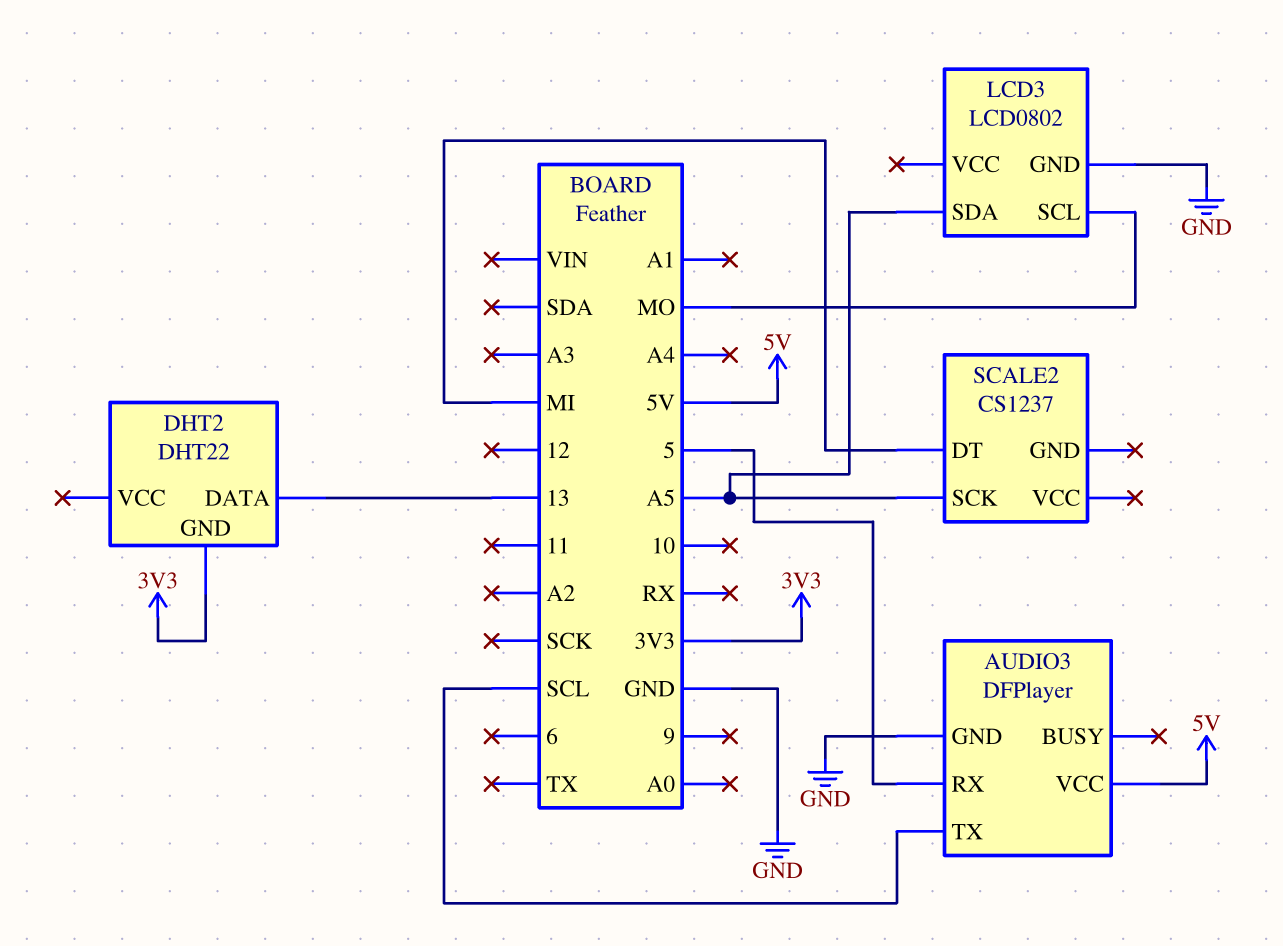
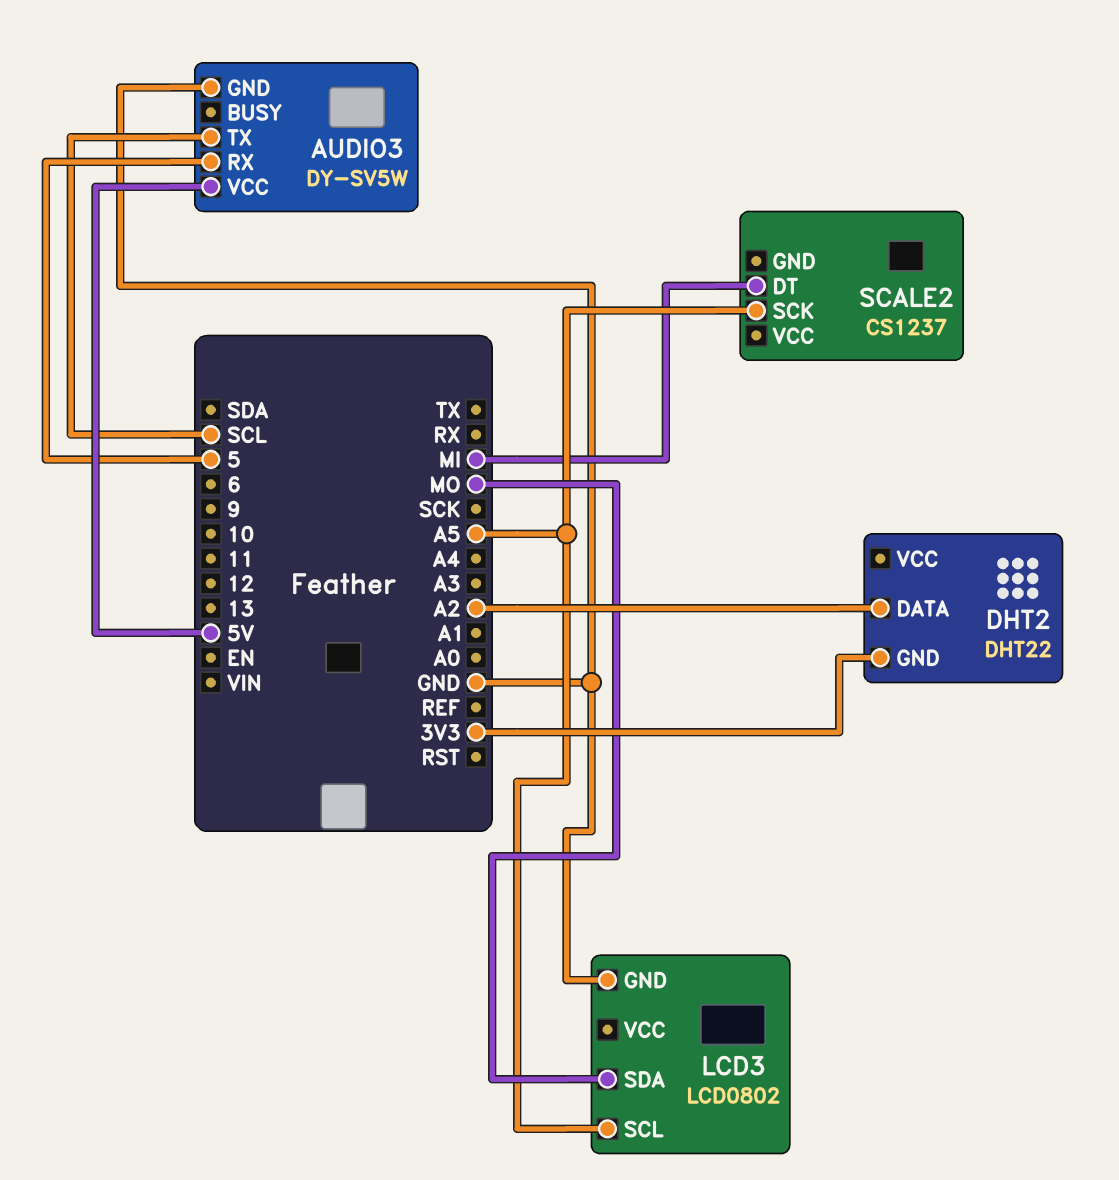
AUDIO3: DFPlayer -> DY-SV5W
DHT2 pin DATA: 13 -> A2
LCD3 pin SCL: MO -> A5
LCD3 pin SDA: A5 -> MO

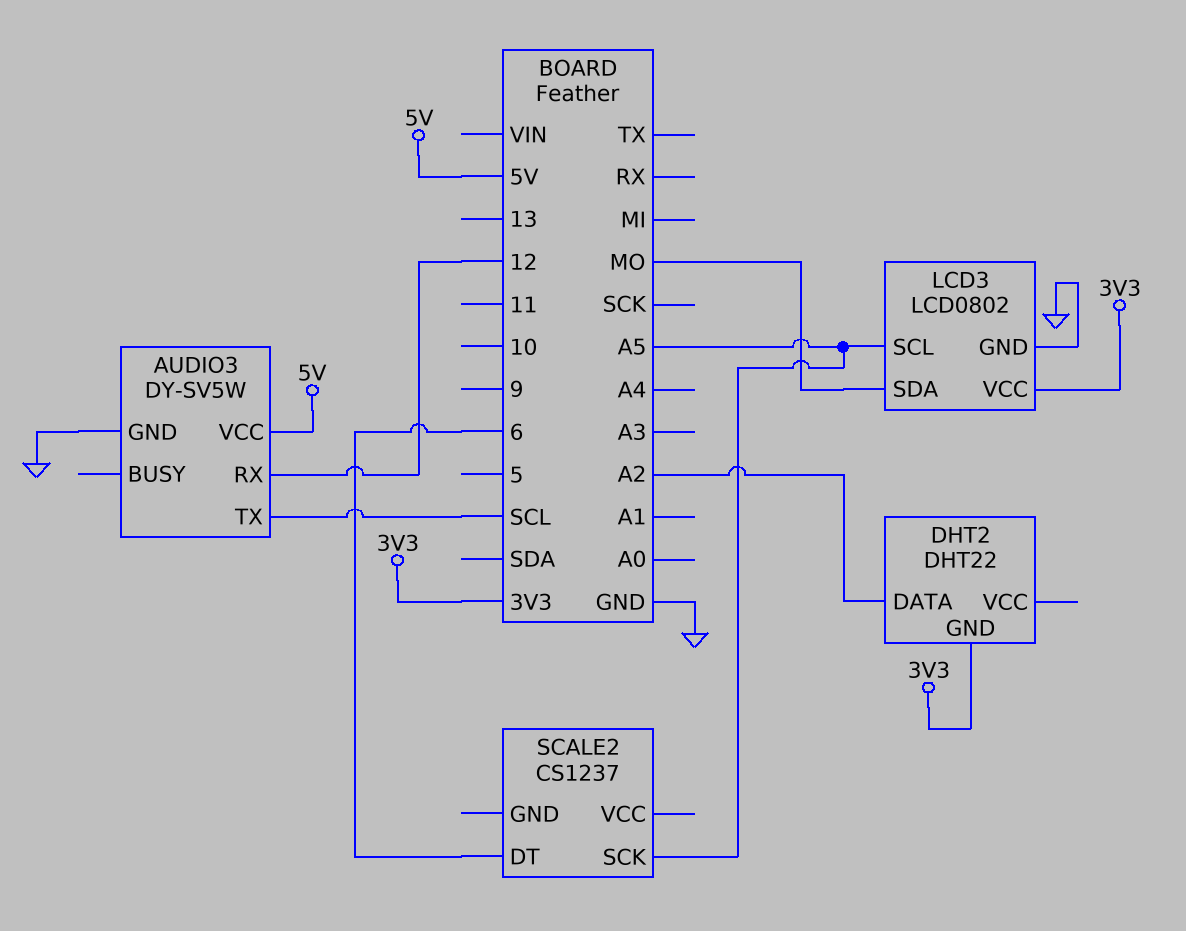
AUDIO3 pin RX: 5 -> 12
LCD3 pin VCC: none -> 3V3
SCALE2 pin DT: MI -> 6

